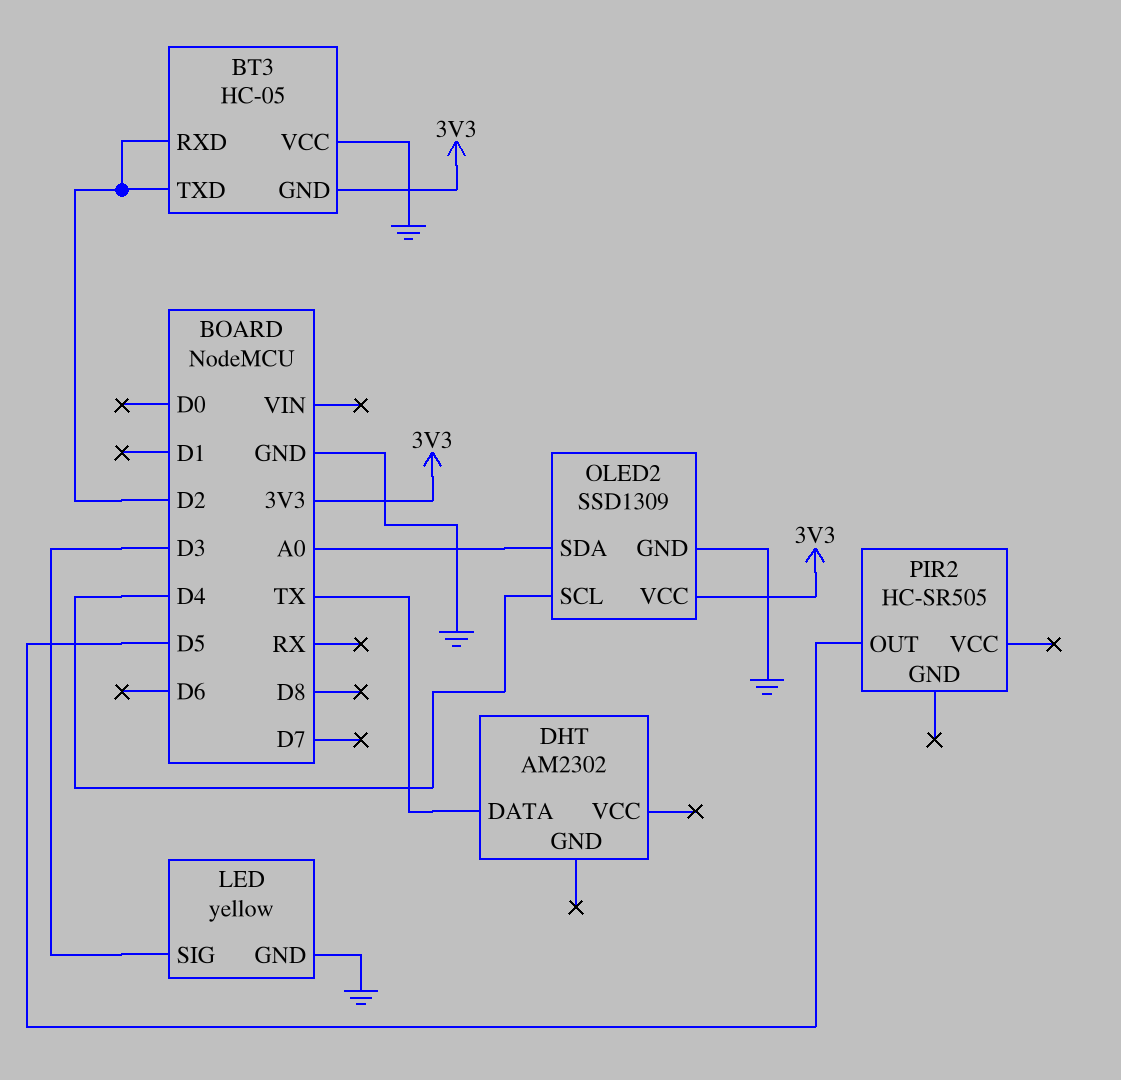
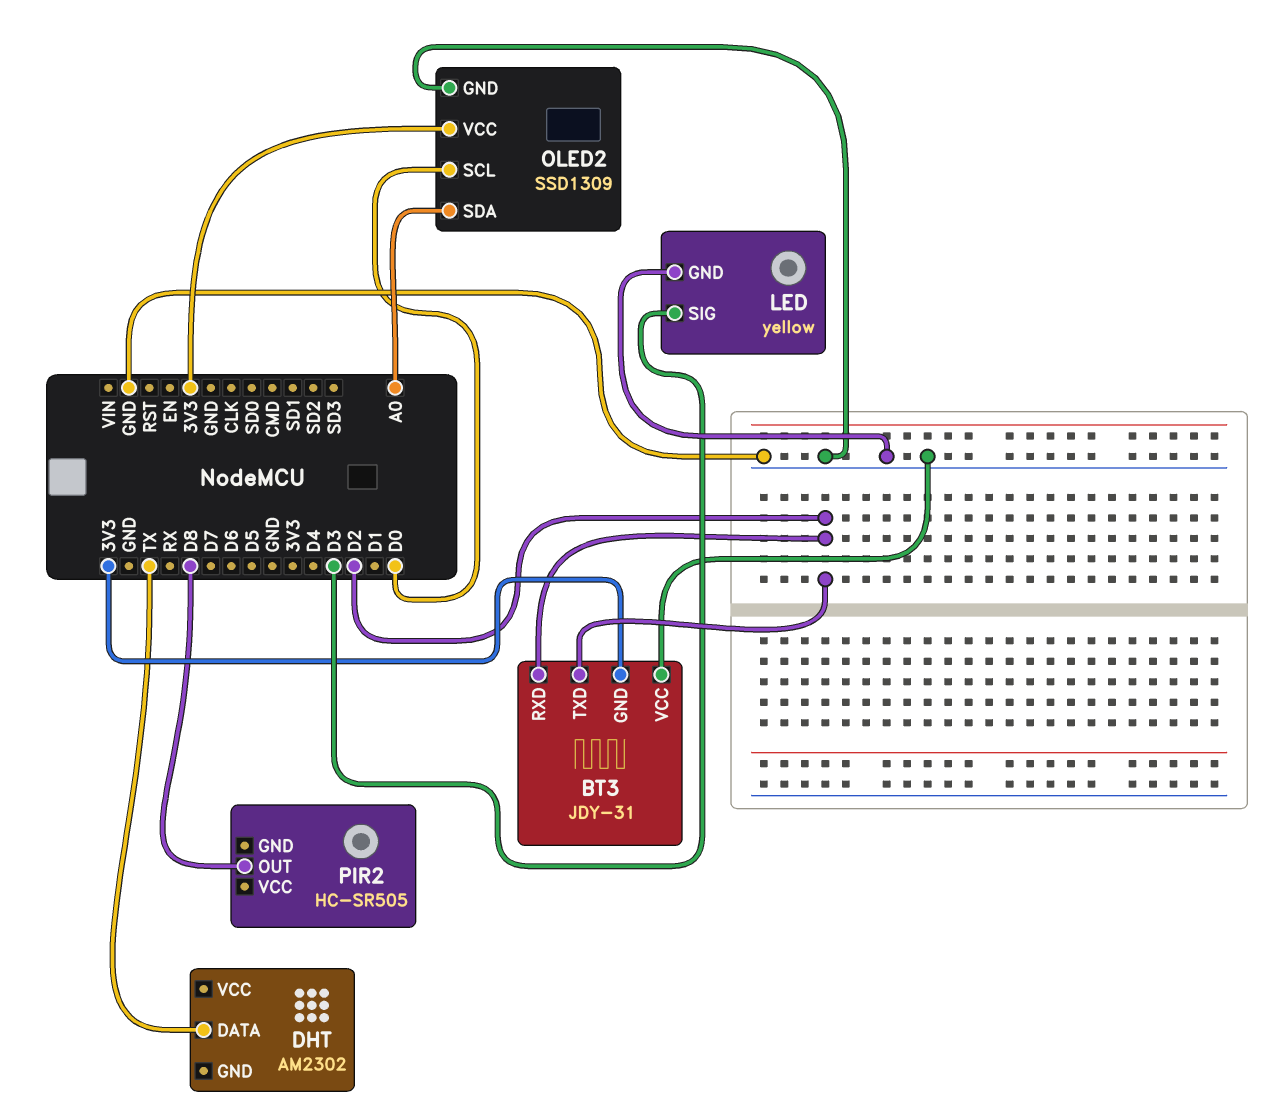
BT3: HC-05 -> JDY-31
OLED2 pin SCL: D4 -> D0
PIR2 pin OUT: D5 -> D8

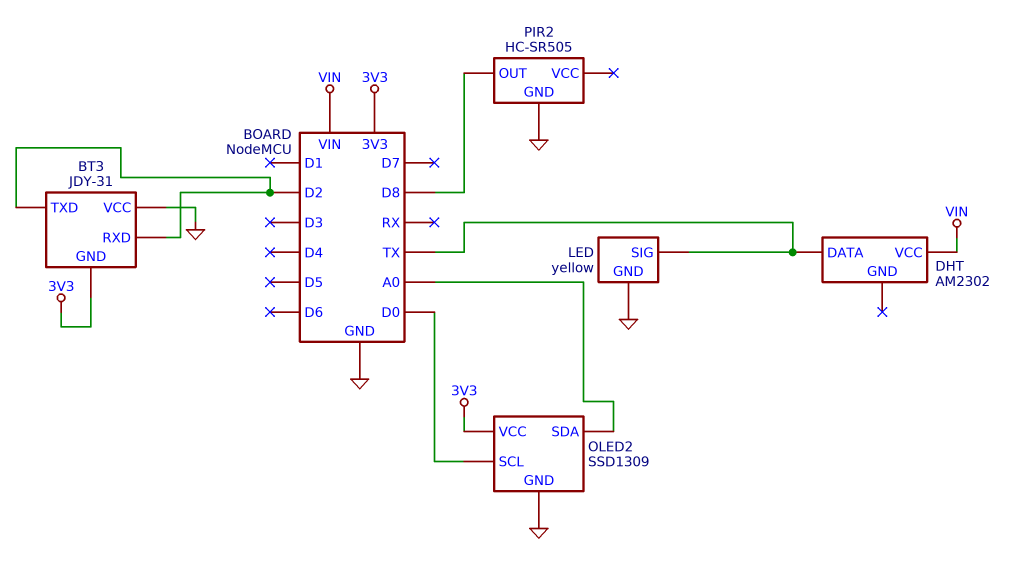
DHT pin VCC: none -> VIN
LED pin SIG: D3 -> TX
PIR2 pin GND: none -> GND

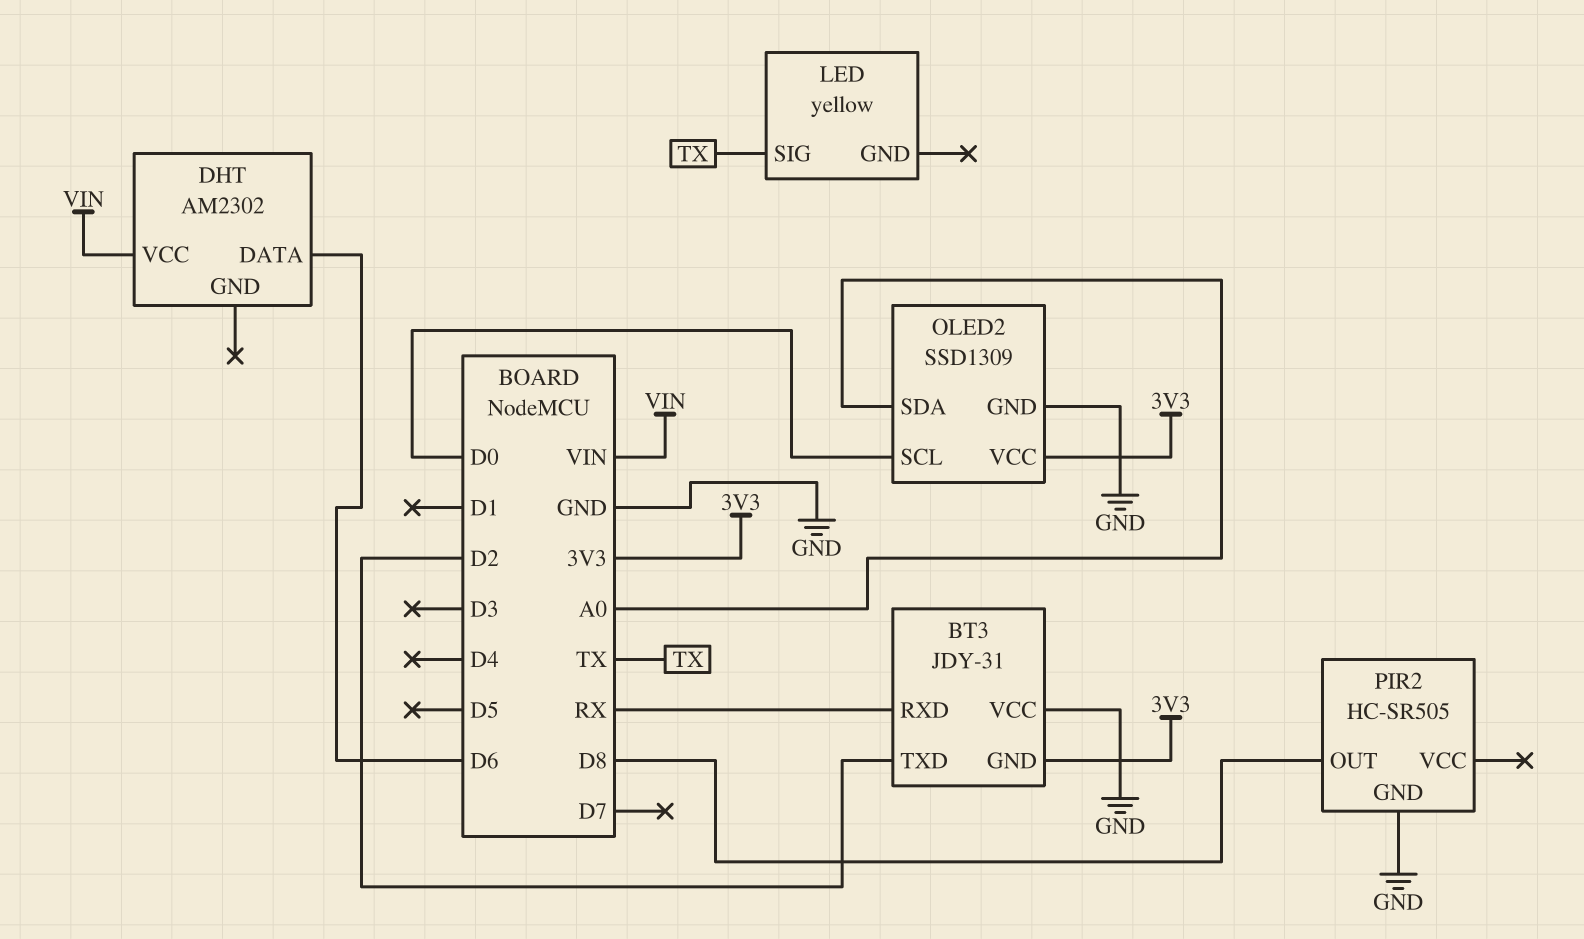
BT3 pin RXD: D2 -> RX
DHT pin DATA: TX -> D6
LED pin GND: GND -> none

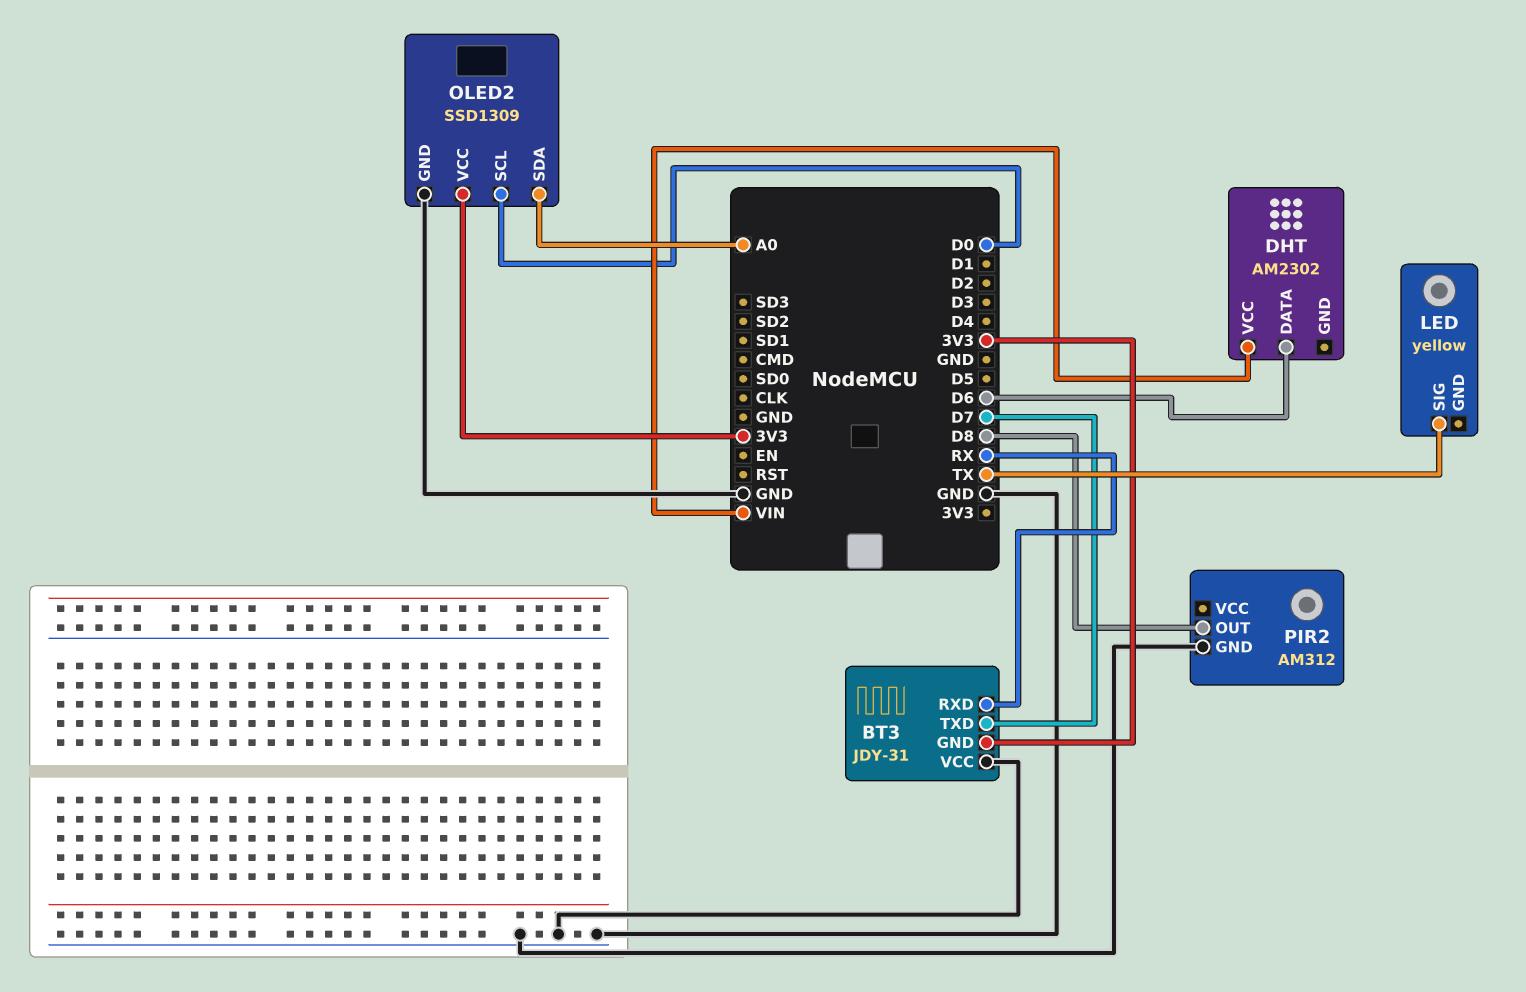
BT3 pin TXD: D2 -> D7
PIR2: HC-SR505 -> AM312

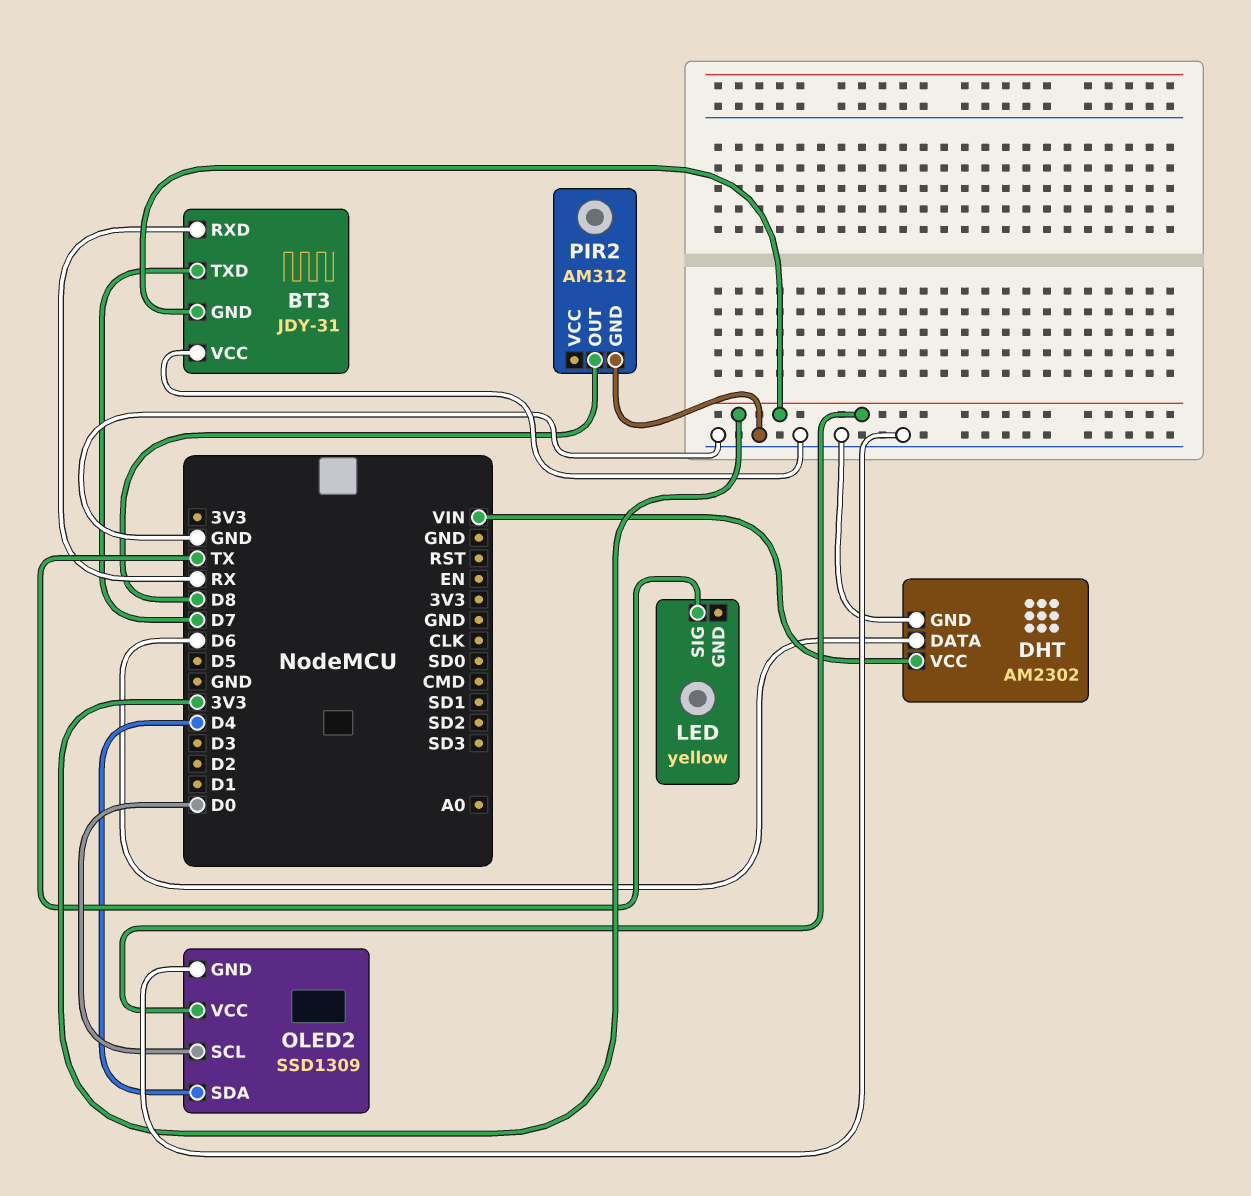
DHT pin GND: none -> GND
OLED2 pin SDA: A0 -> D4

